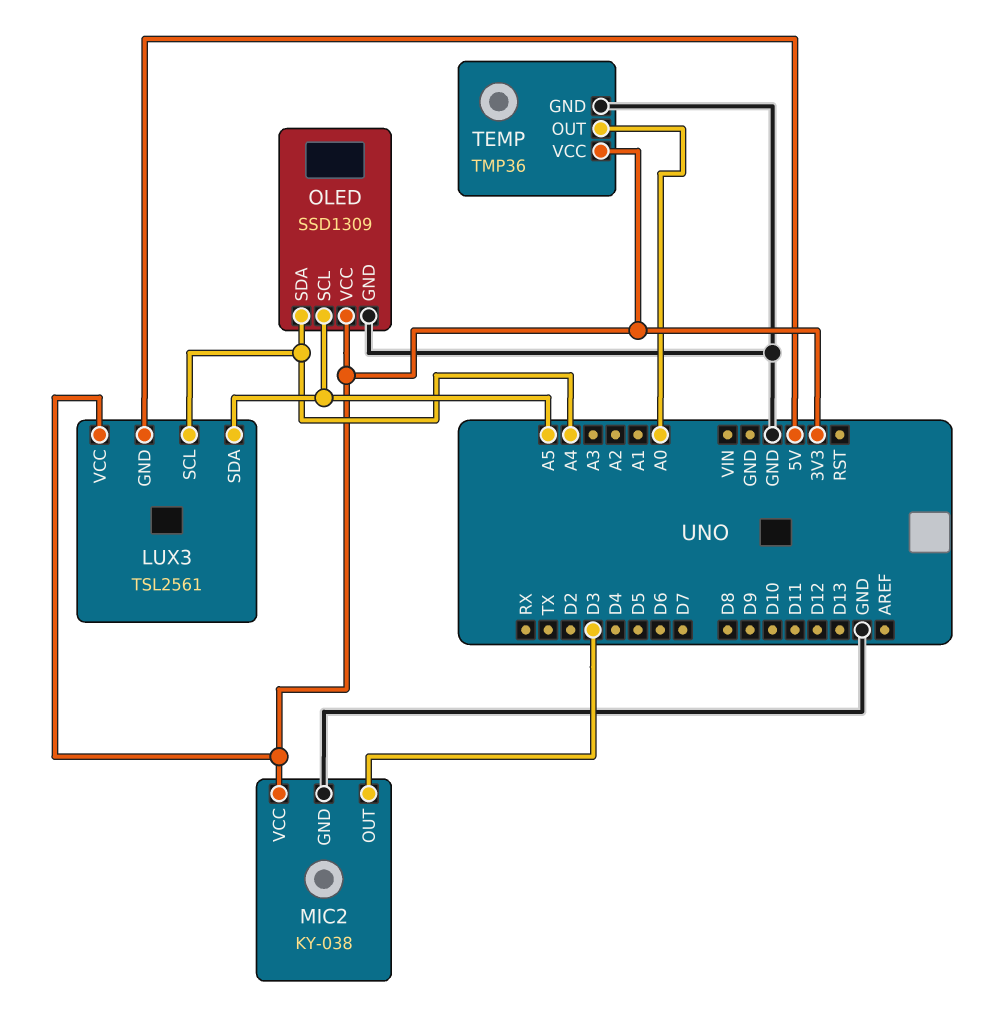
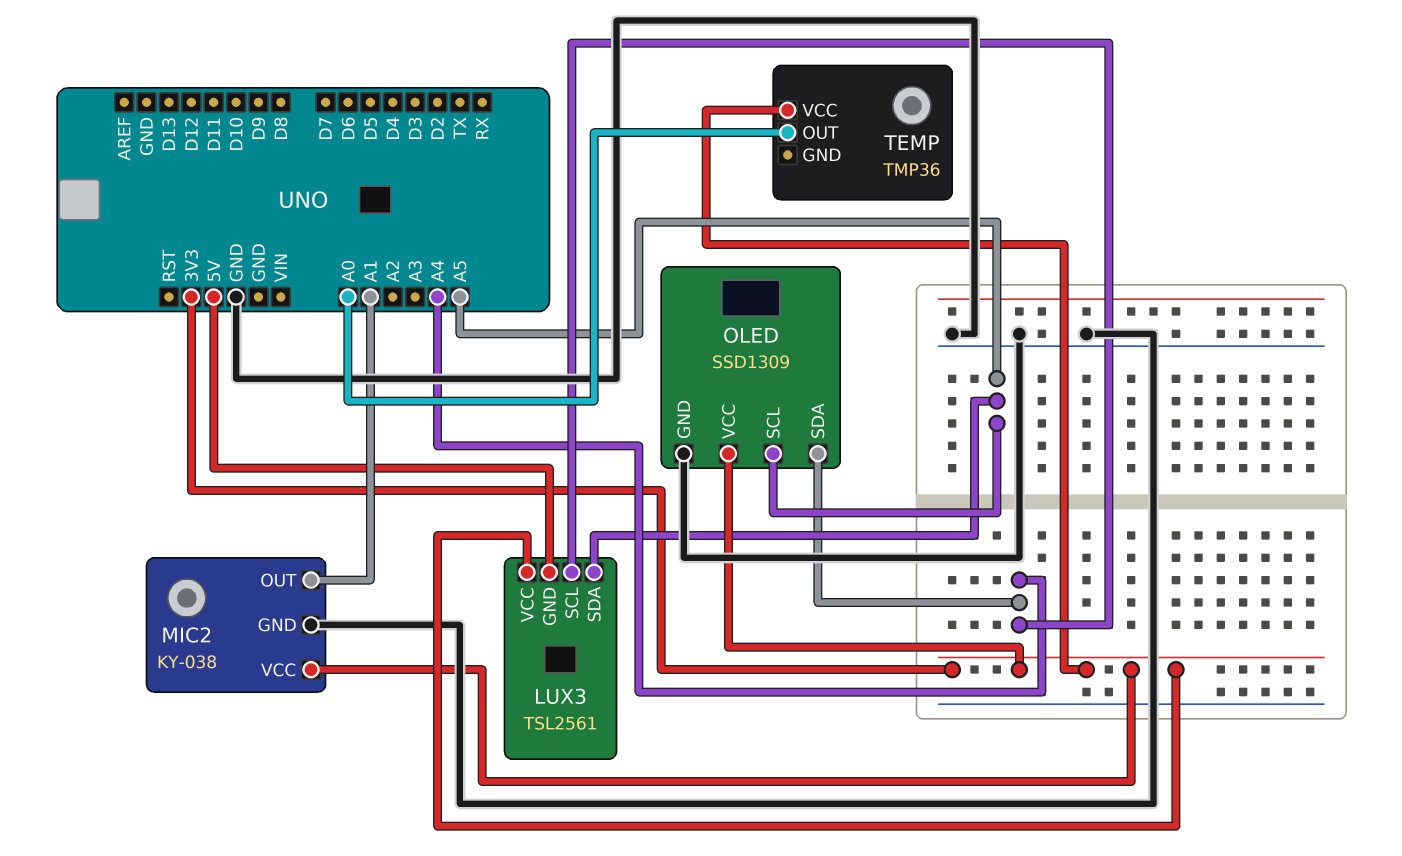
MIC2 pin OUT: D3 -> A1
TEMP pin GND: GND -> none

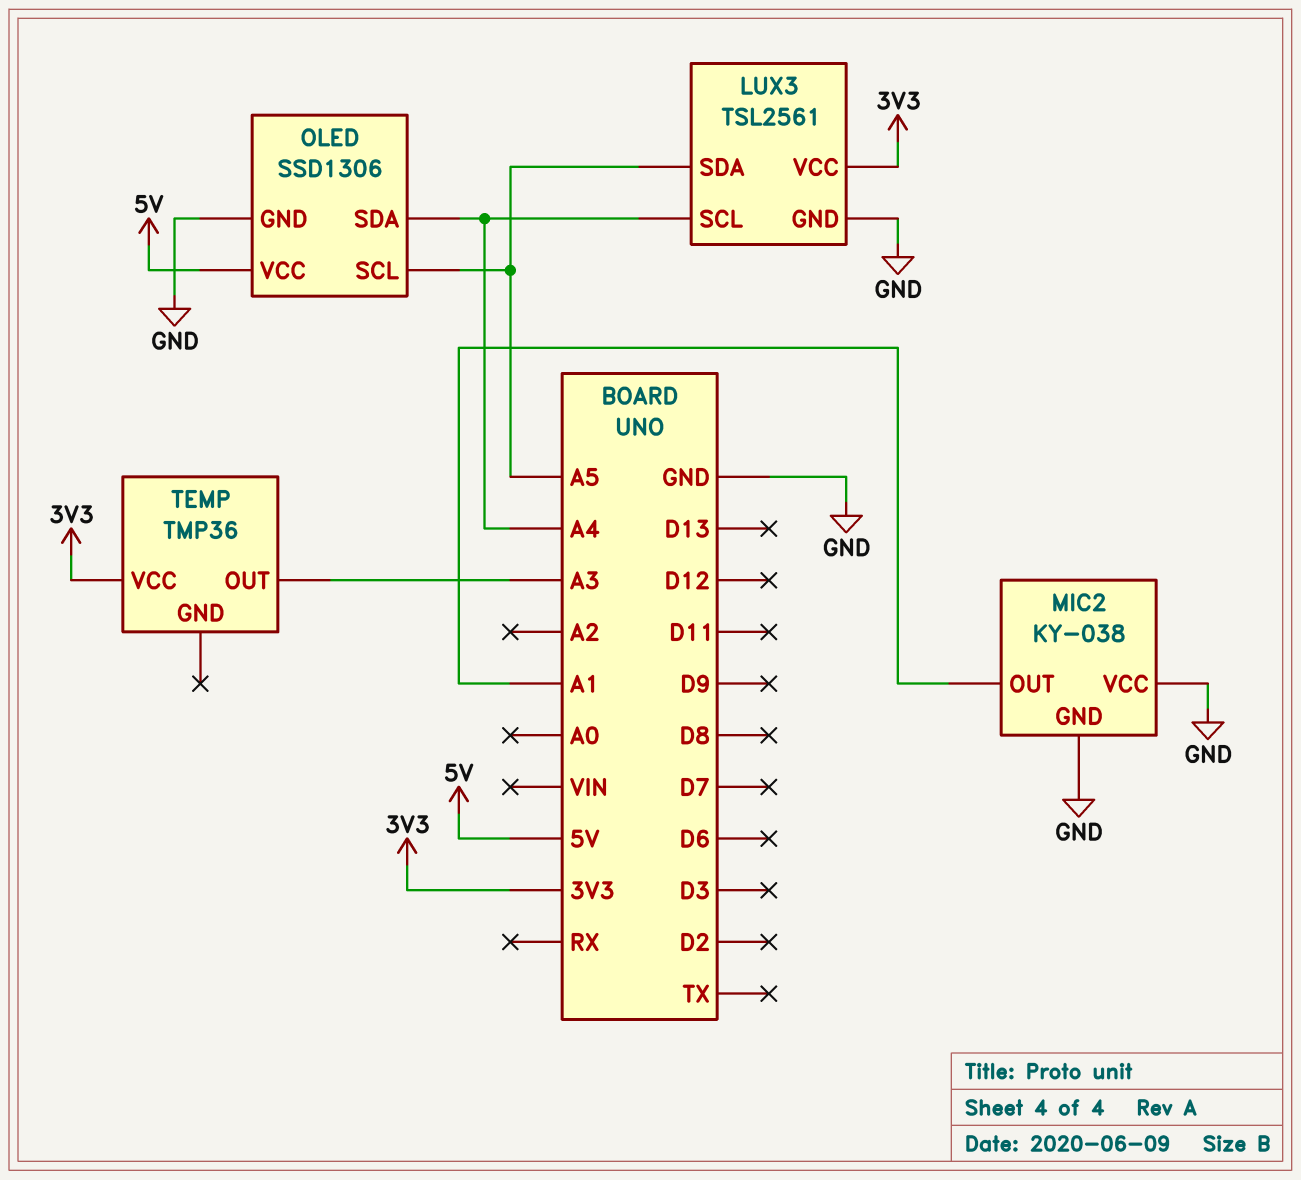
LUX3 pin GND: 5V -> GND
MIC2 pin VCC: 3V3 -> GND
OLED: SSD1309 -> SSD1306
OLED pin VCC: 3V3 -> 5V
TEMP pin OUT: A0 -> A3

